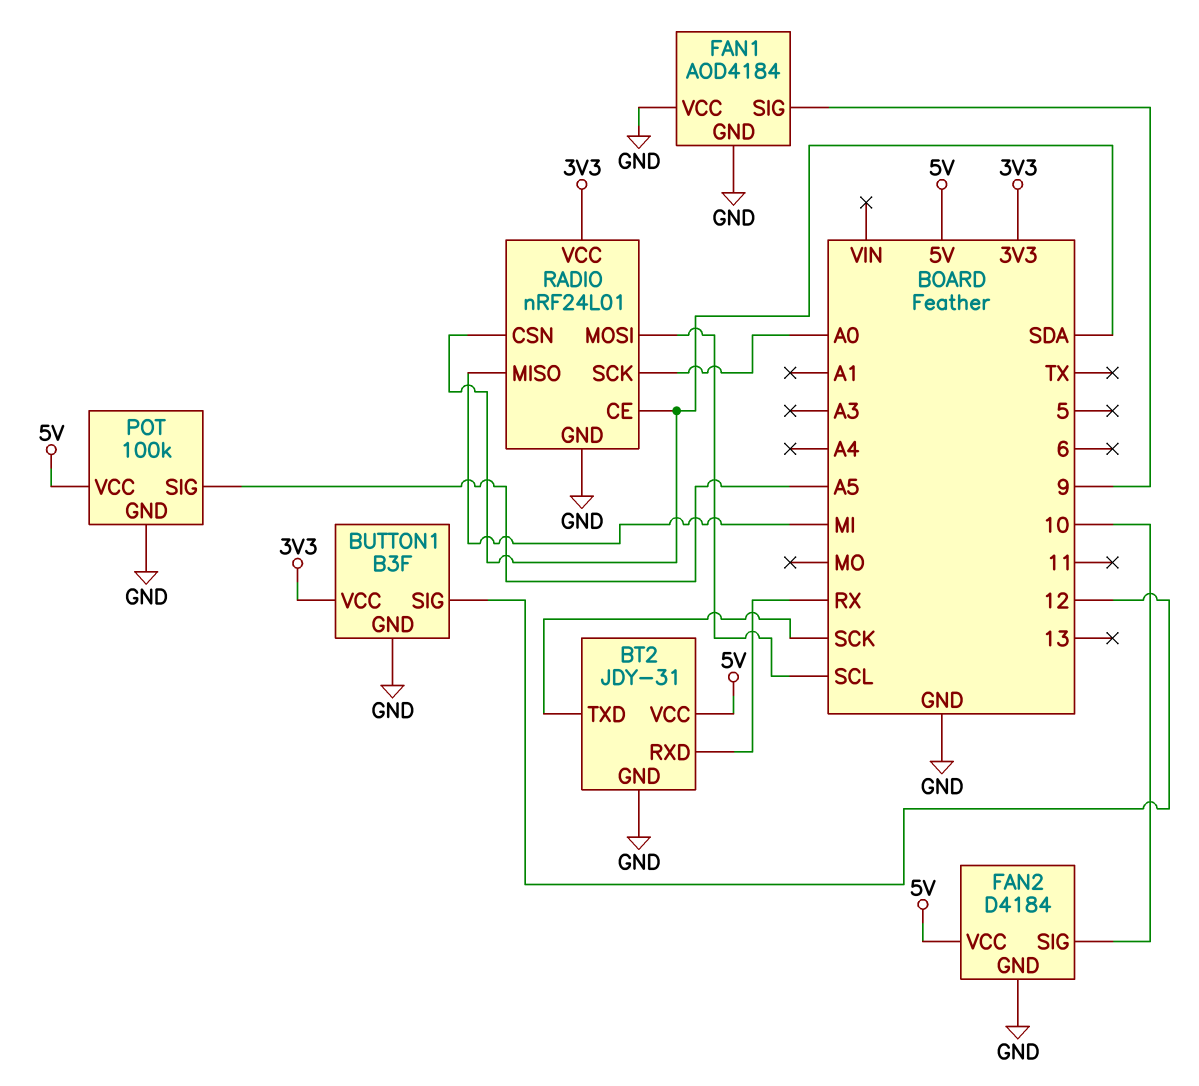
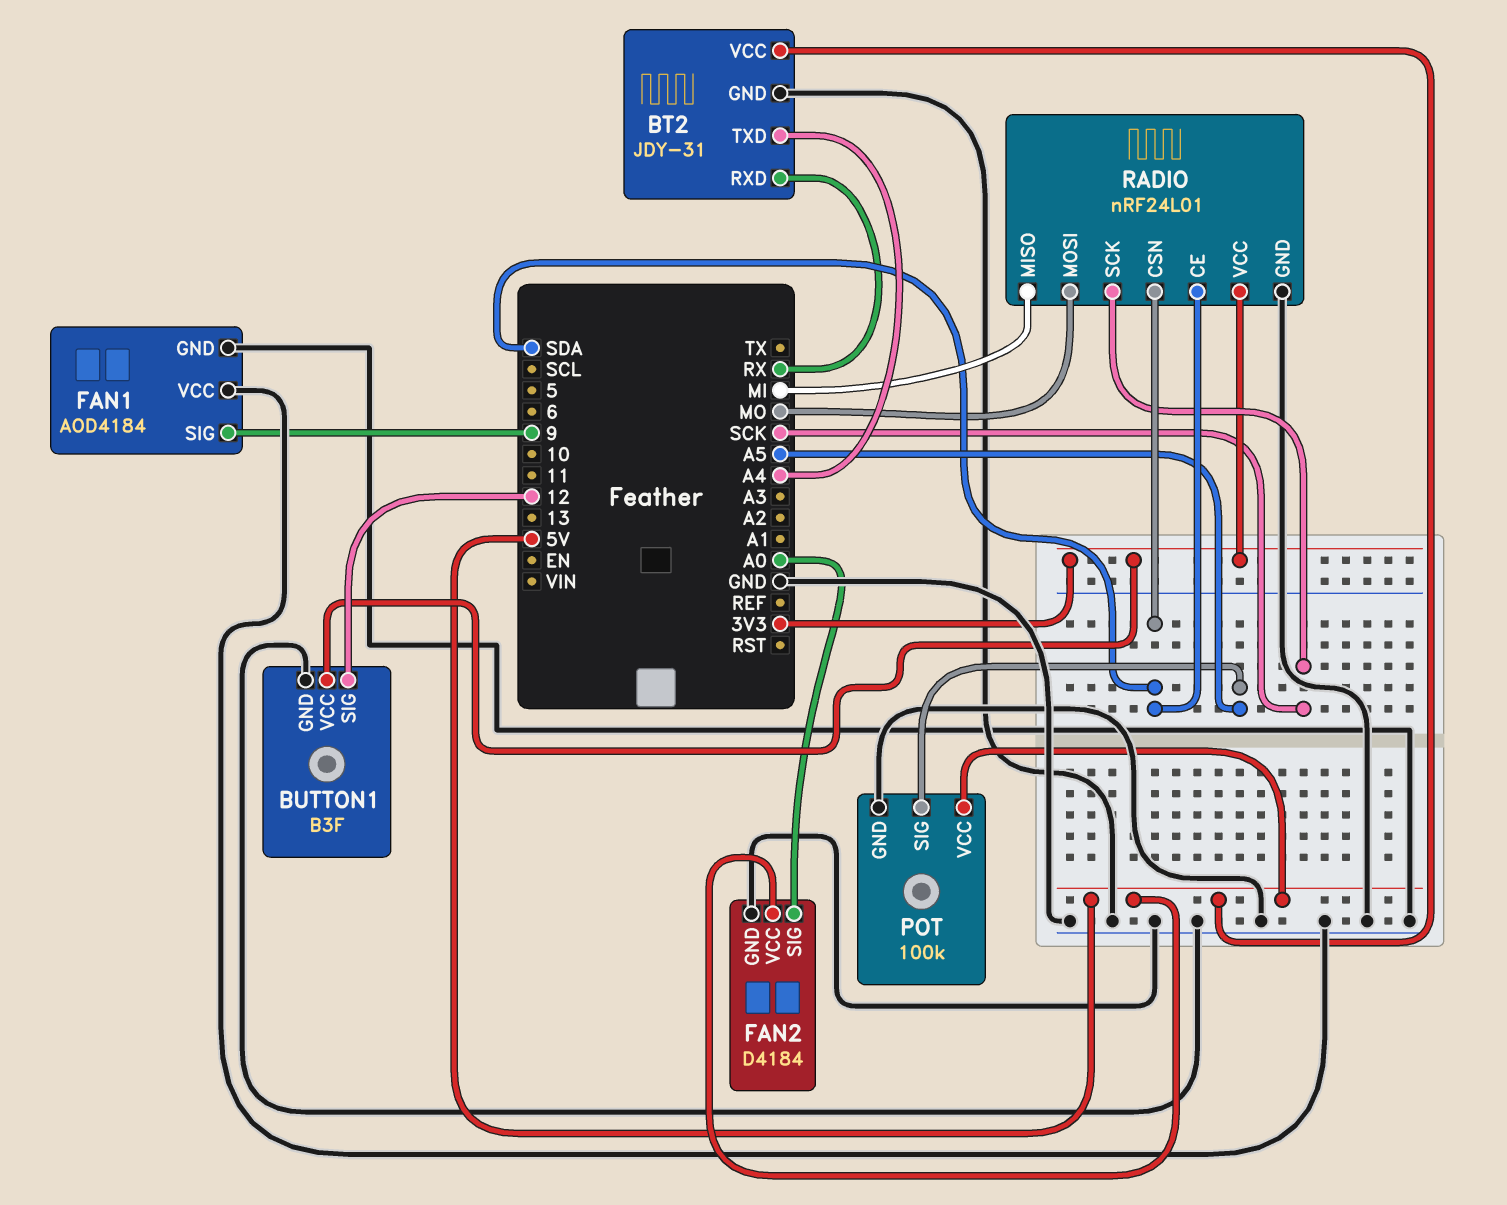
BT2 pin TXD: SCK -> A4
FAN2 pin SIG: 10 -> A0
RADIO pin MOSI: SCL -> MO
RADIO pin SCK: A0 -> SCK

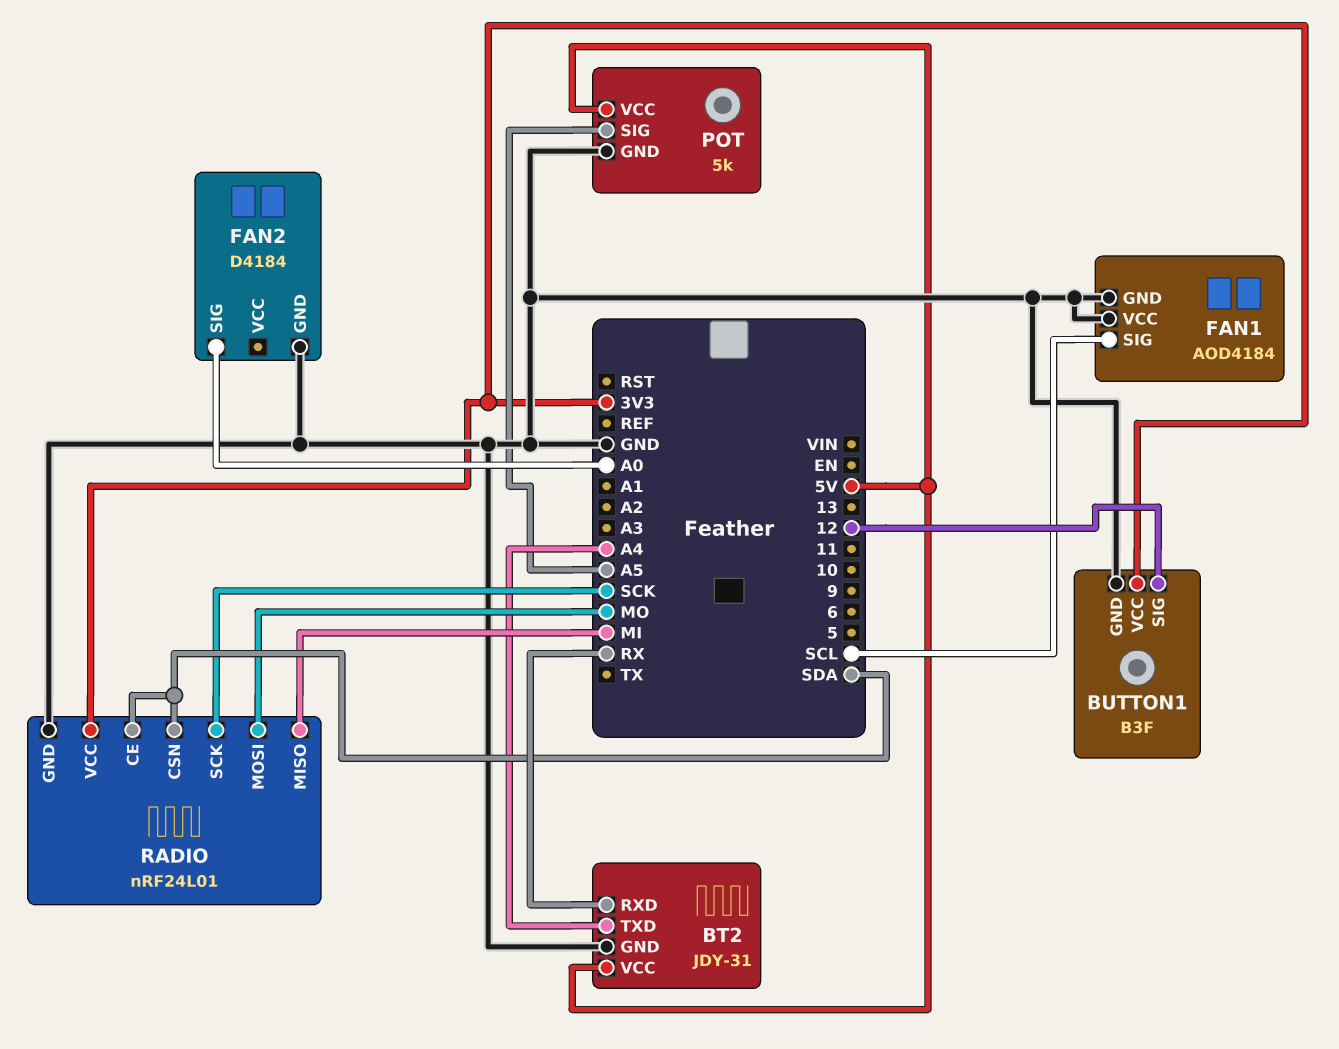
FAN1 pin SIG: 9 -> SCL
FAN2 pin VCC: 5V -> none
POT: 100k -> 5k

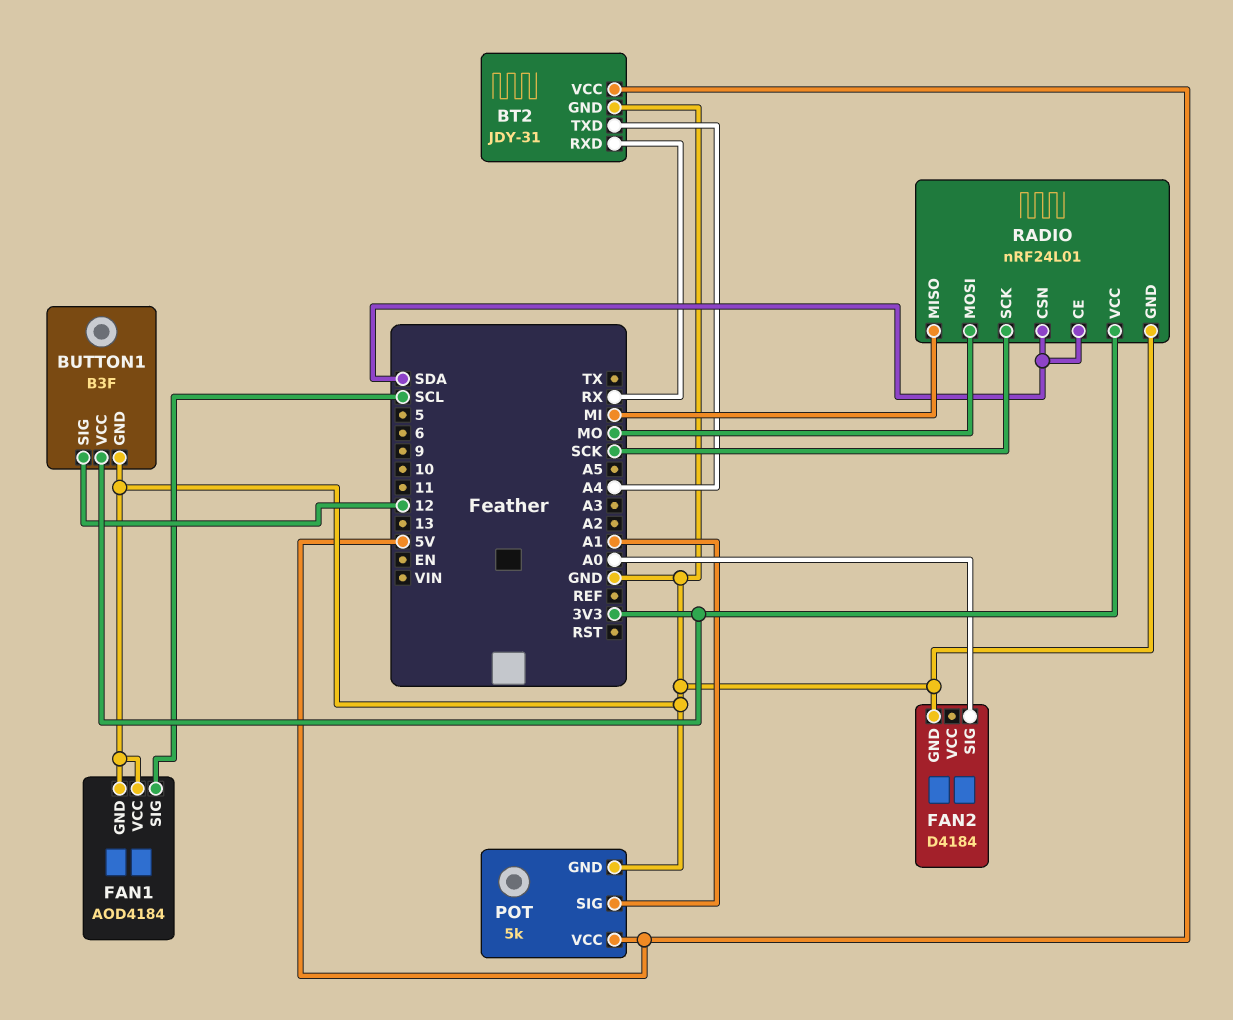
POT pin SIG: A5 -> A1

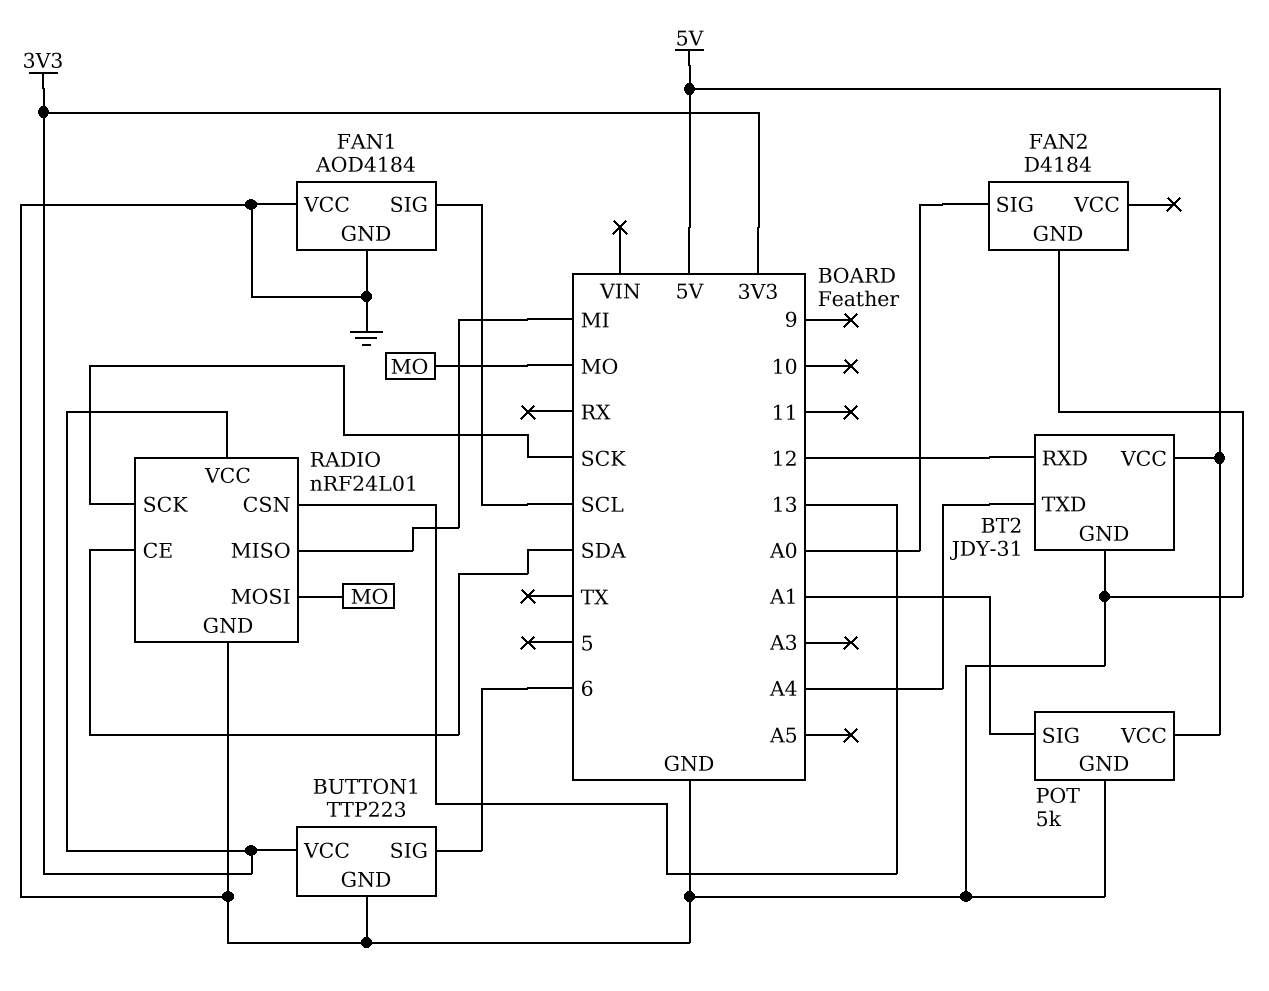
BT2 pin RXD: RX -> 12
BUTTON1: B3F -> TTP223
BUTTON1 pin SIG: 12 -> 6
RADIO pin CSN: SDA -> 13

